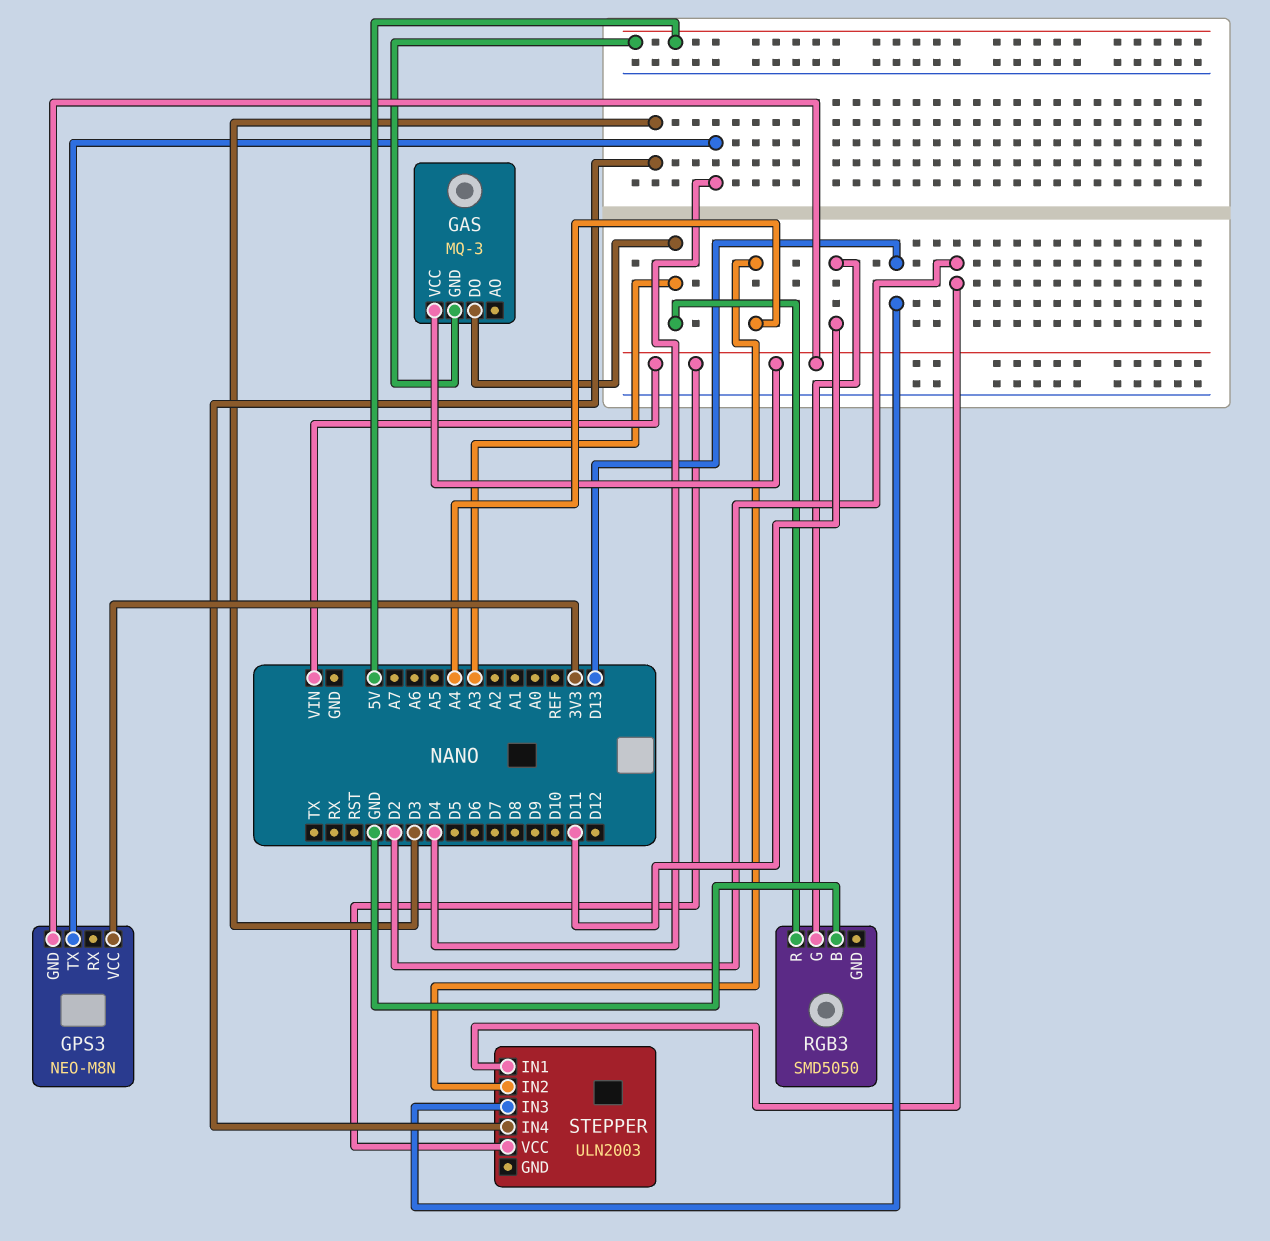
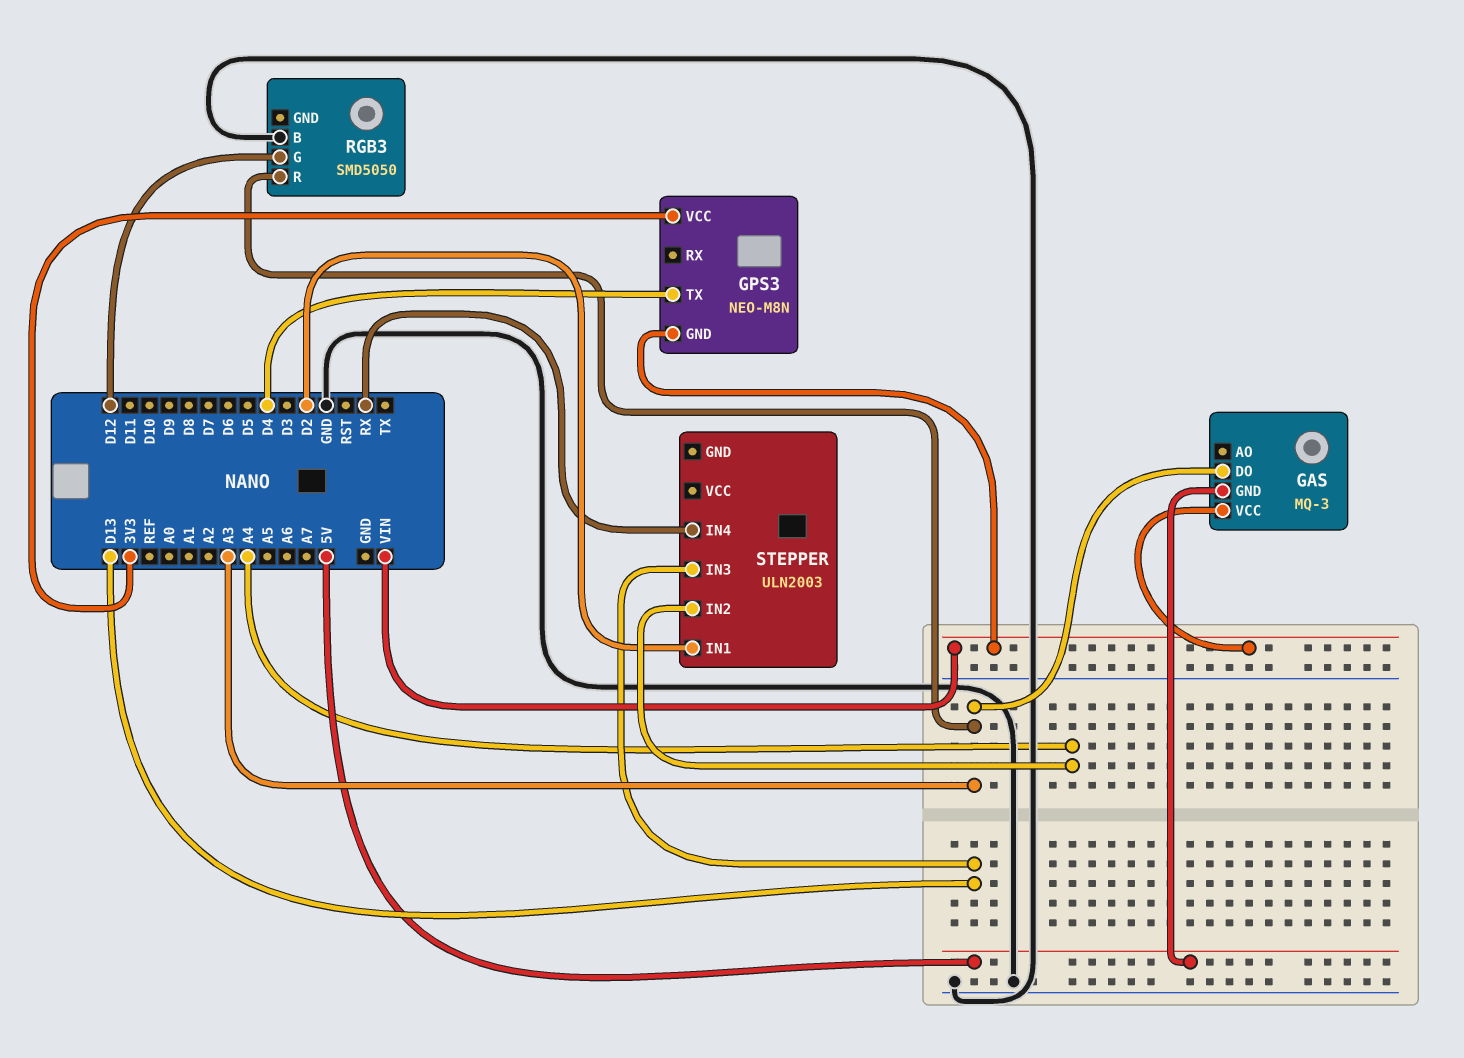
RGB3 pin G: D11 -> D12
STEPPER pin IN4: D3 -> RX
STEPPER pin VCC: VIN -> none

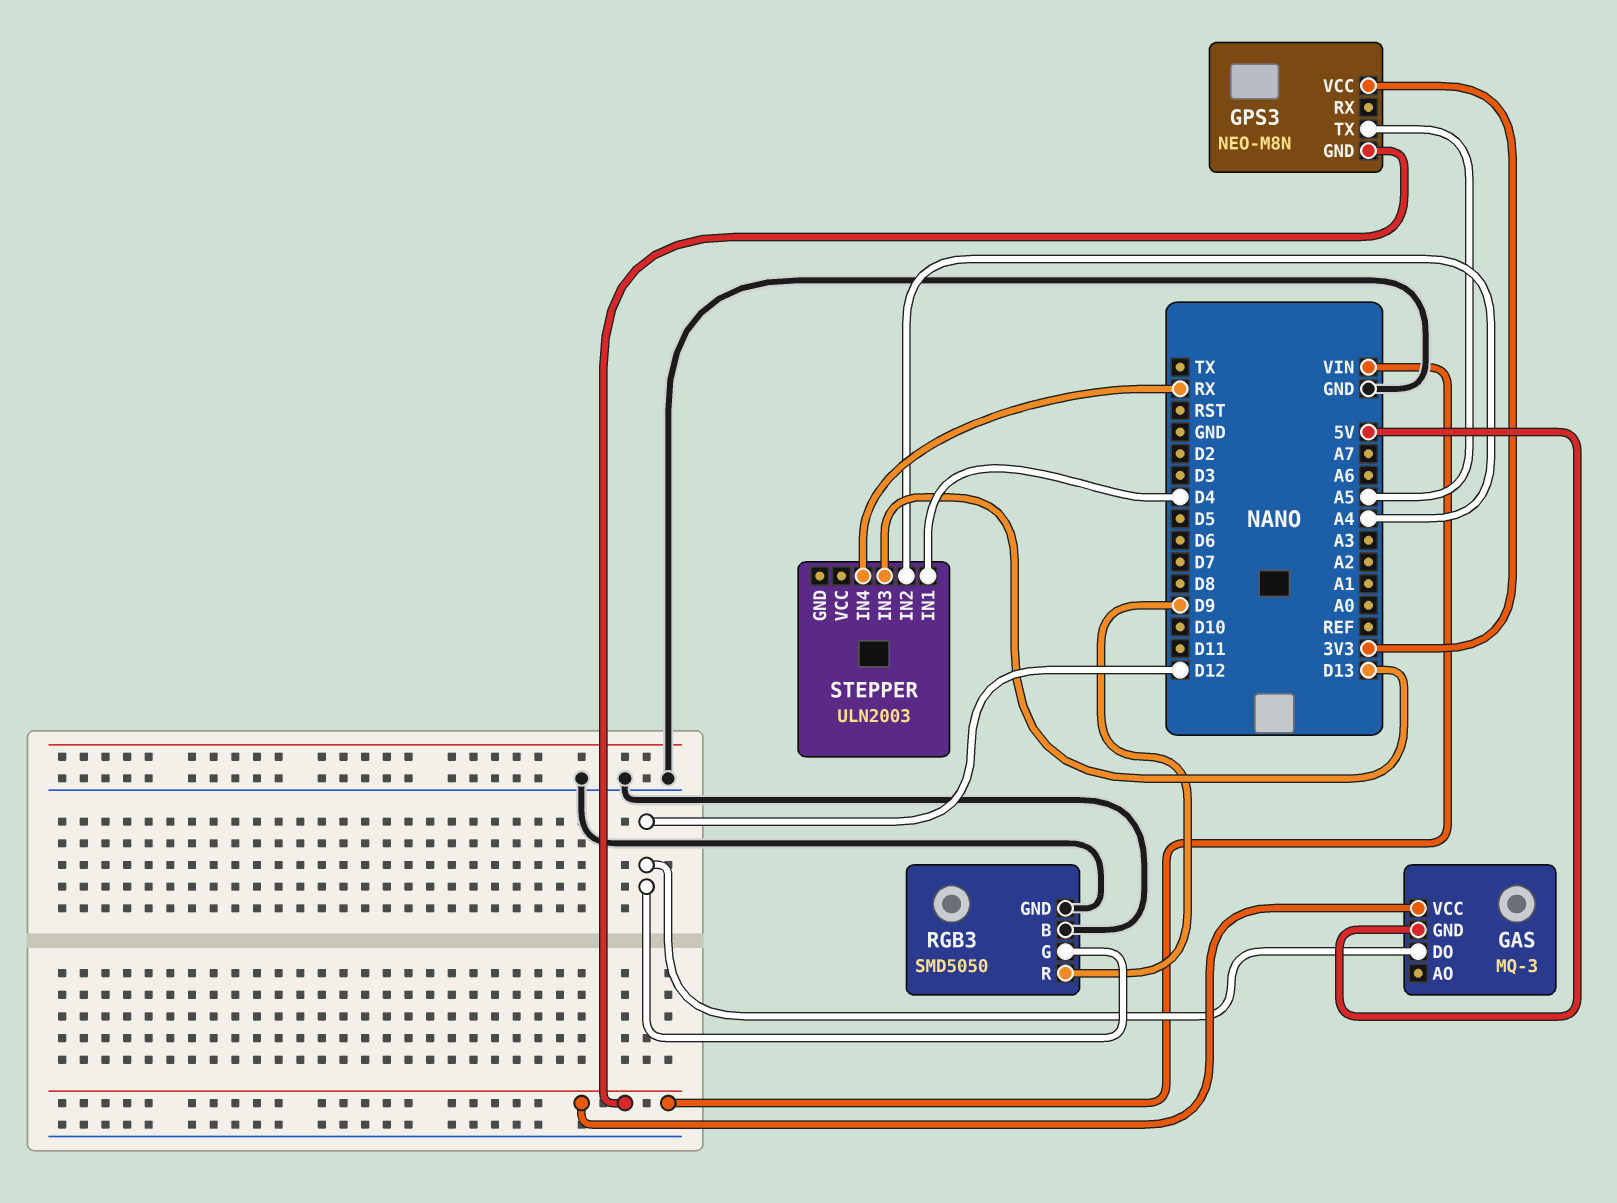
GAS pin DO: A3 -> D12
GPS3 pin TX: D4 -> A5
RGB3 pin GND: none -> GND
RGB3 pin R: A3 -> D9
STEPPER pin IN1: D2 -> D4

